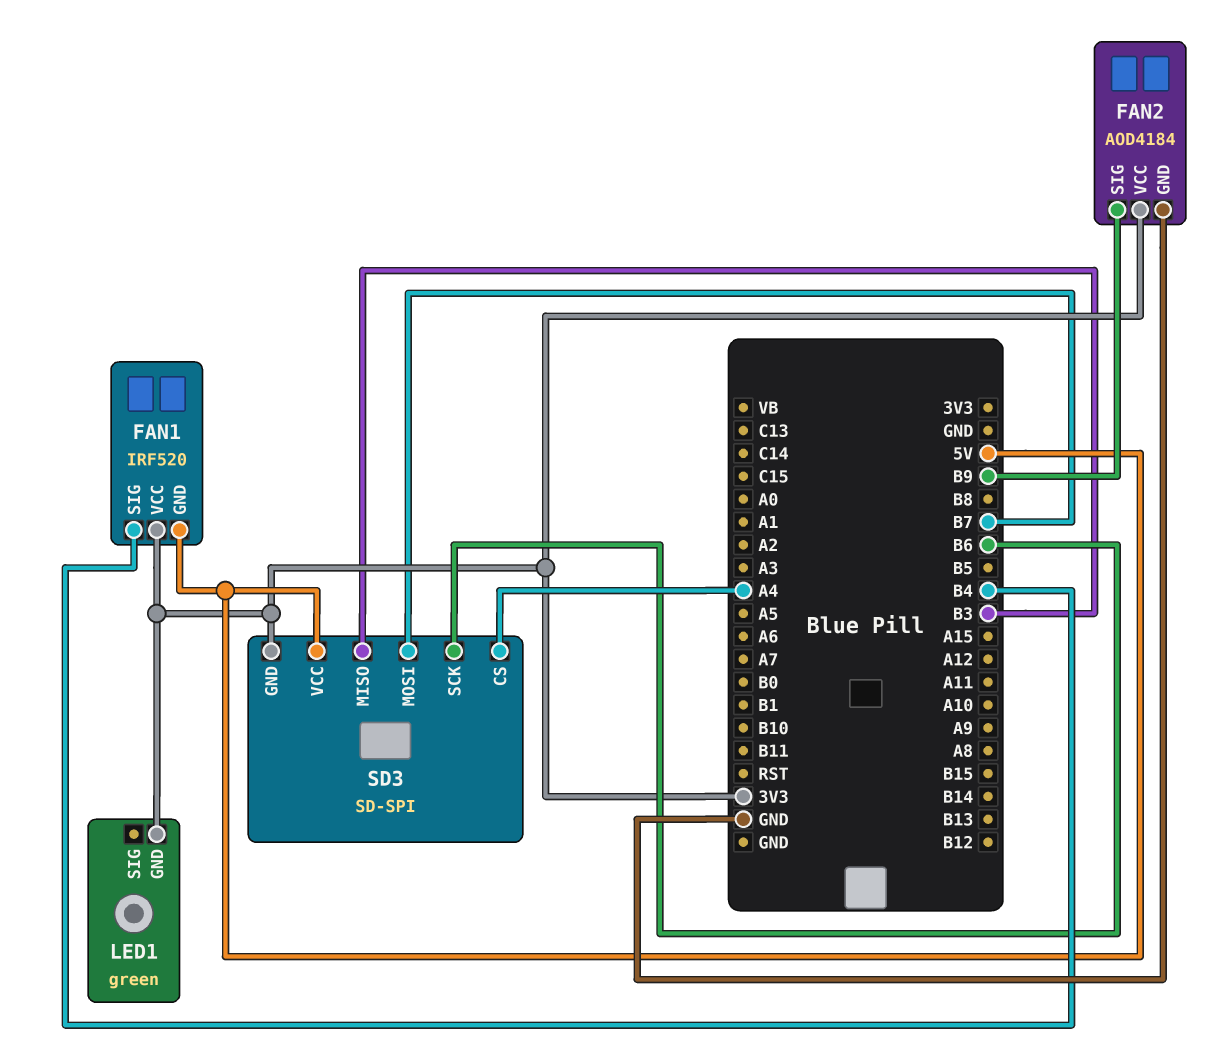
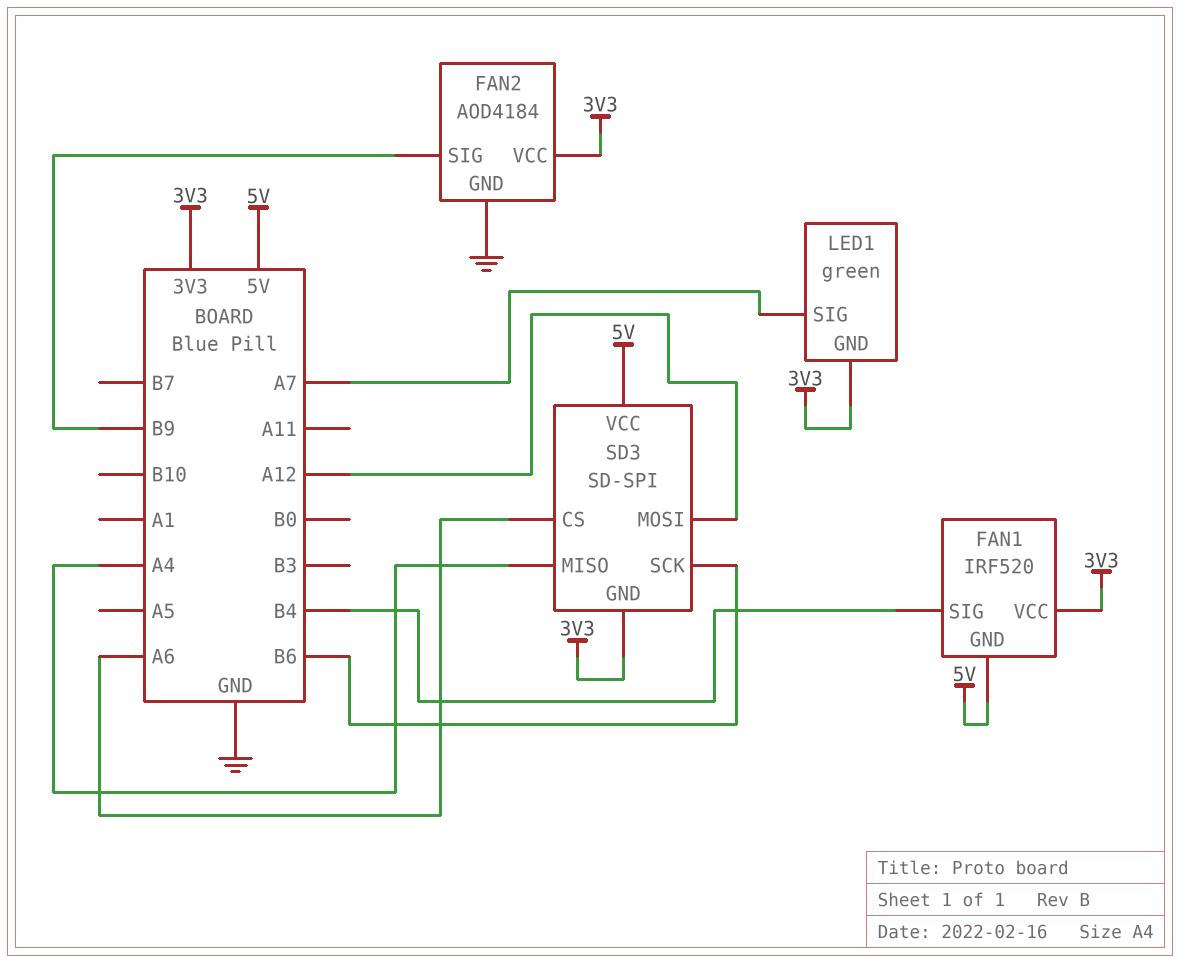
LED1 pin SIG: none -> A7
SD3 pin CS: A4 -> A6
SD3 pin MISO: B3 -> A4
SD3 pin MOSI: B7 -> A12

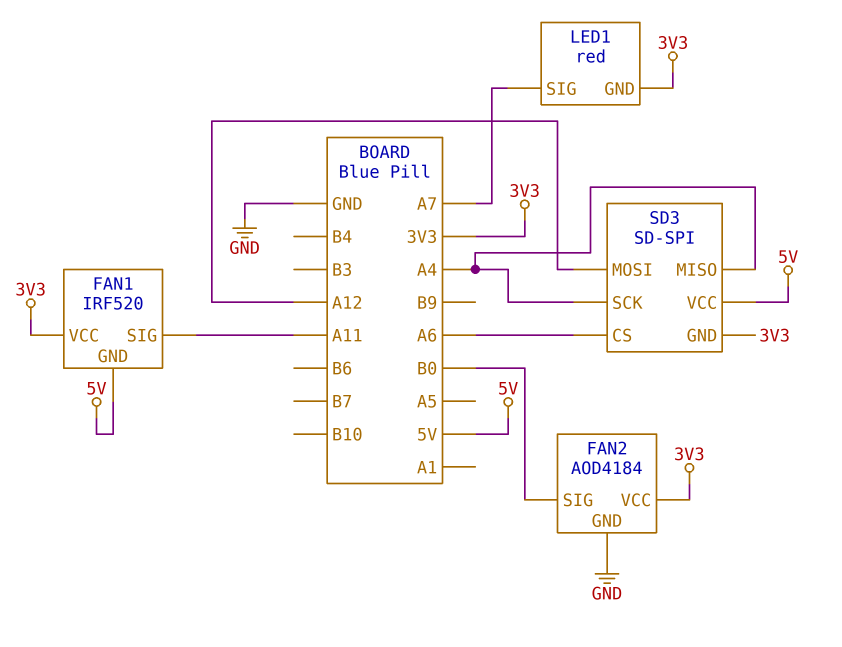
FAN1 pin SIG: B4 -> A11
FAN2 pin SIG: B9 -> B0
LED1: green -> red
SD3 pin SCK: B6 -> A4

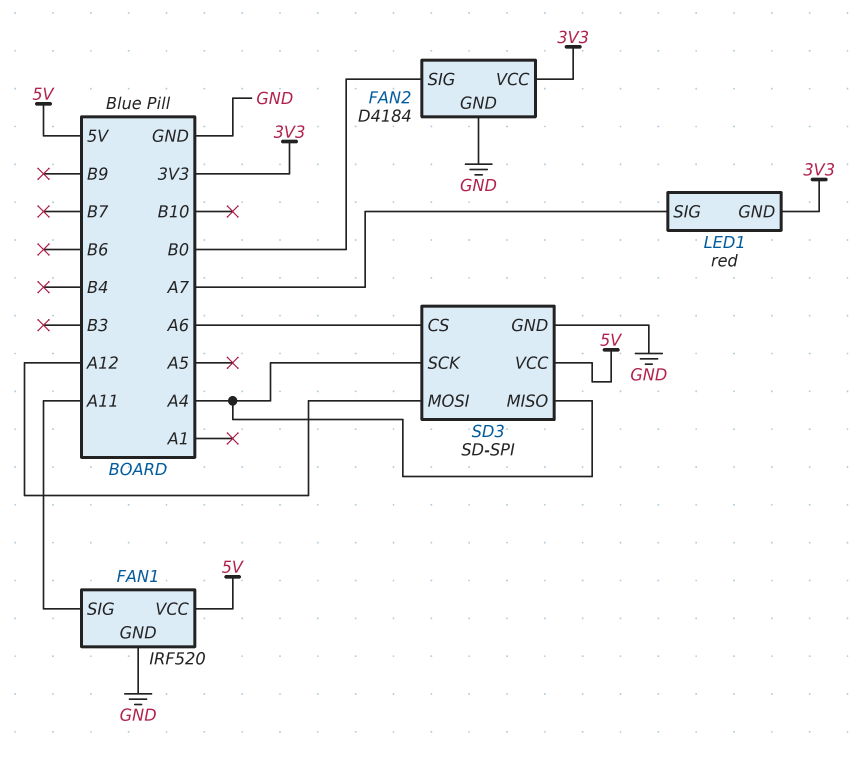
FAN1 pin GND: 5V -> GND
FAN1 pin VCC: 3V3 -> 5V
FAN2: AOD4184 -> D4184
SD3 pin GND: 3V3 -> GND

